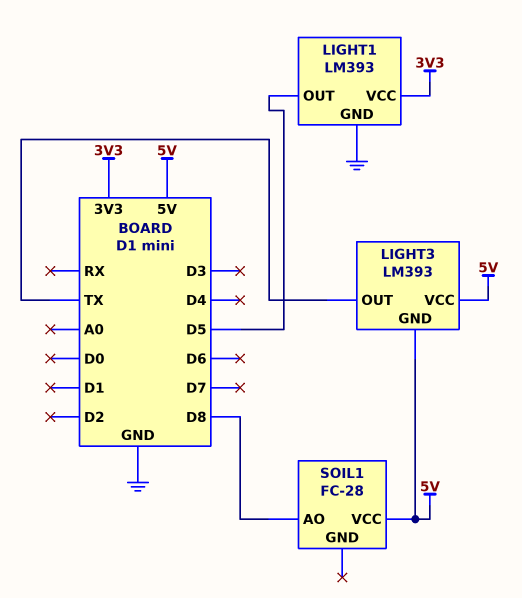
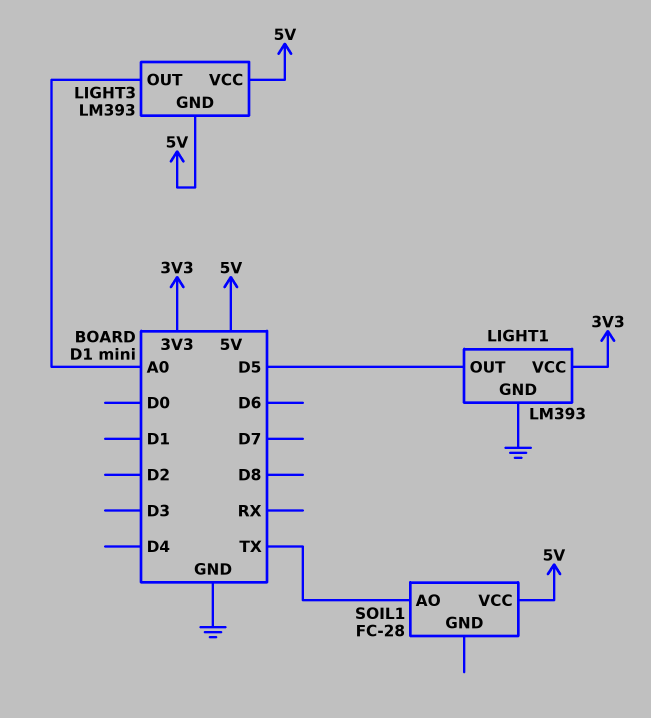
LIGHT3 pin OUT: TX -> A0
SOIL1 pin AO: D8 -> TX

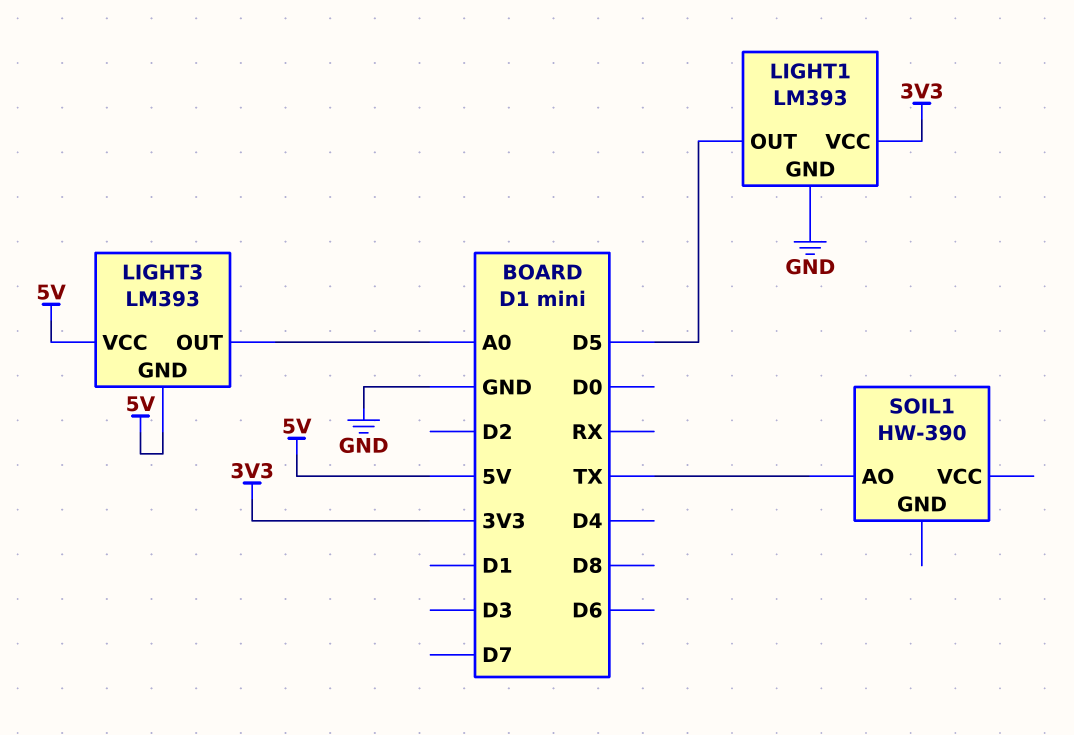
SOIL1: FC-28 -> HW-390
SOIL1 pin VCC: 5V -> none

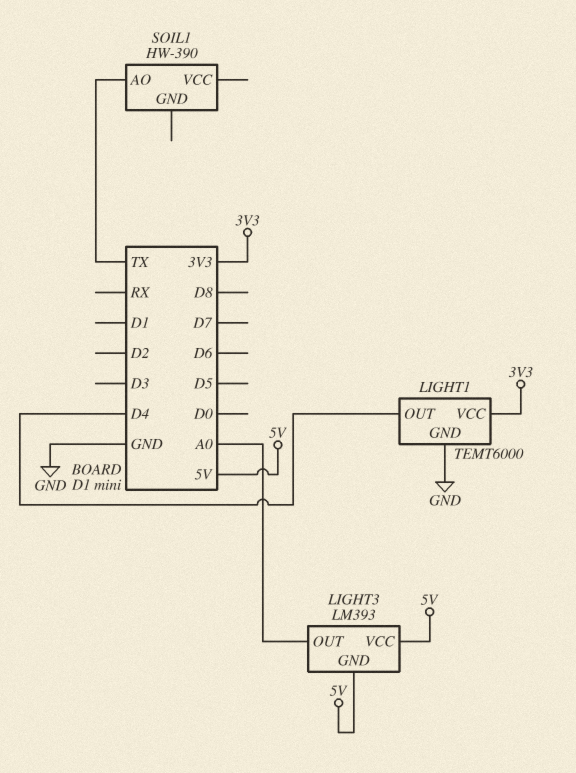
LIGHT1: LM393 -> TEMT6000
LIGHT1 pin OUT: D5 -> D4

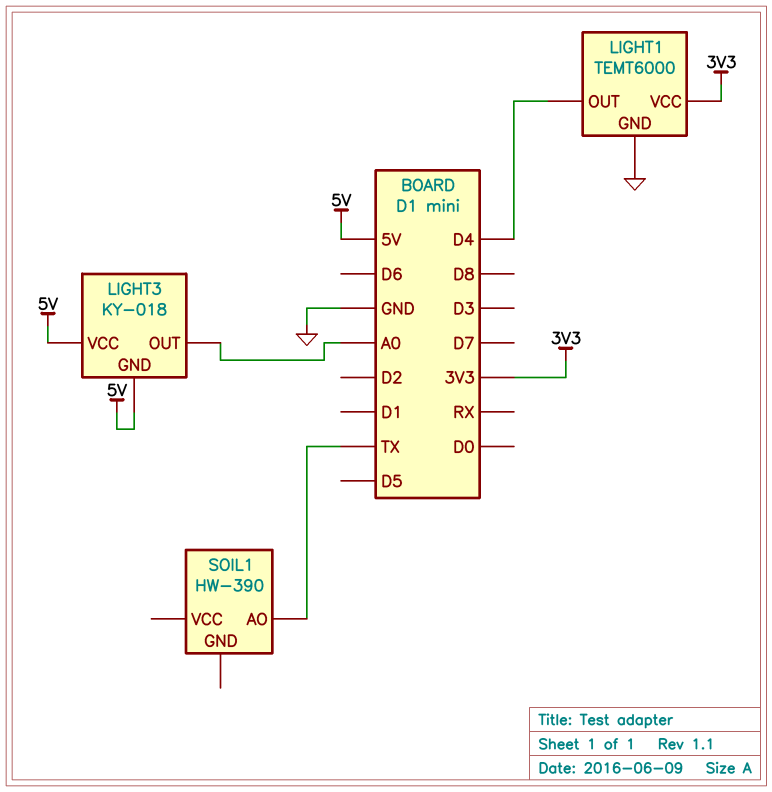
LIGHT3: LM393 -> KY-018

